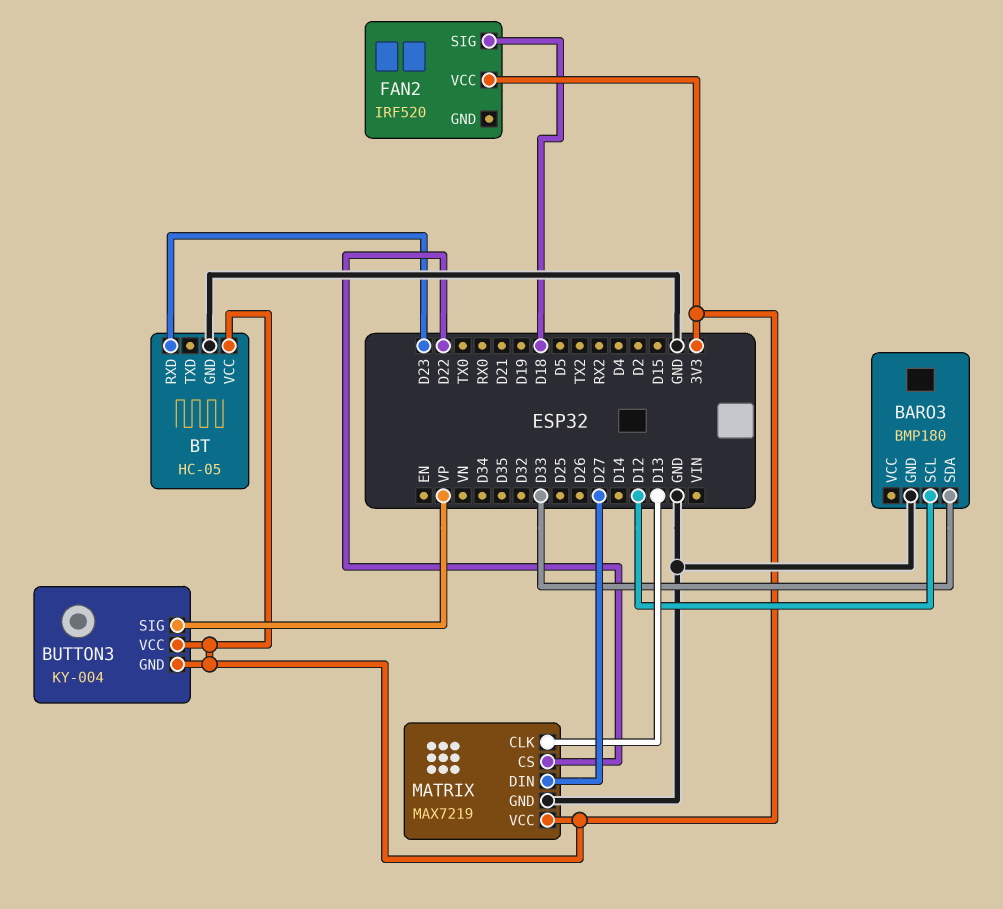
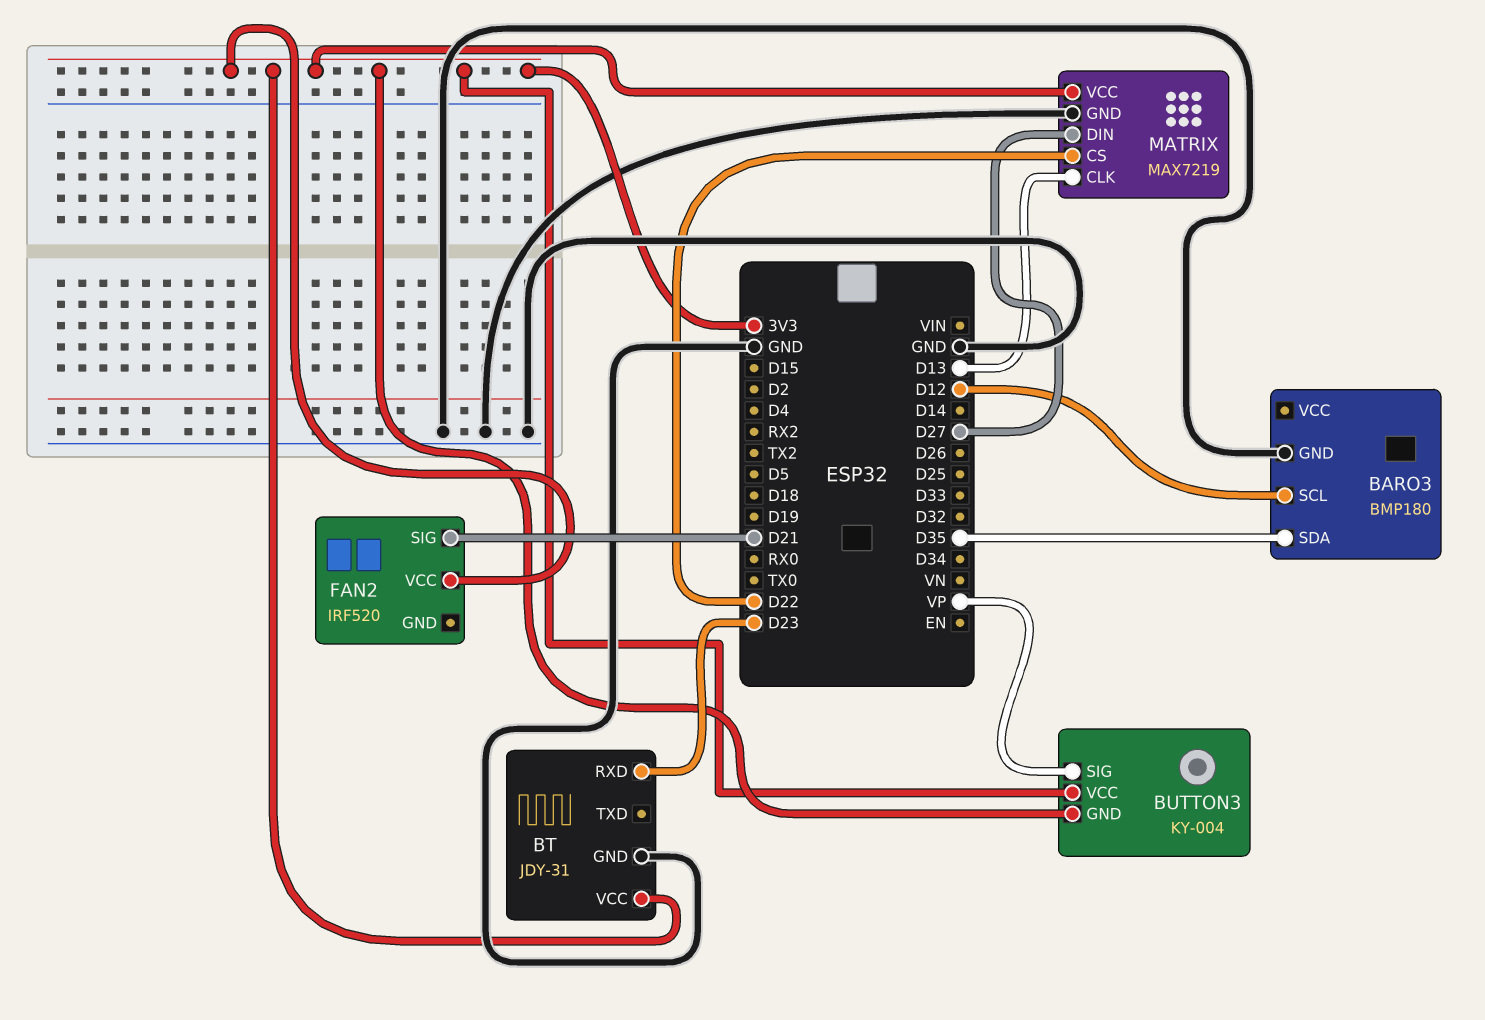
BARO3 pin SDA: D33 -> D35
BT: HC-05 -> JDY-31
FAN2 pin SIG: D18 -> D21

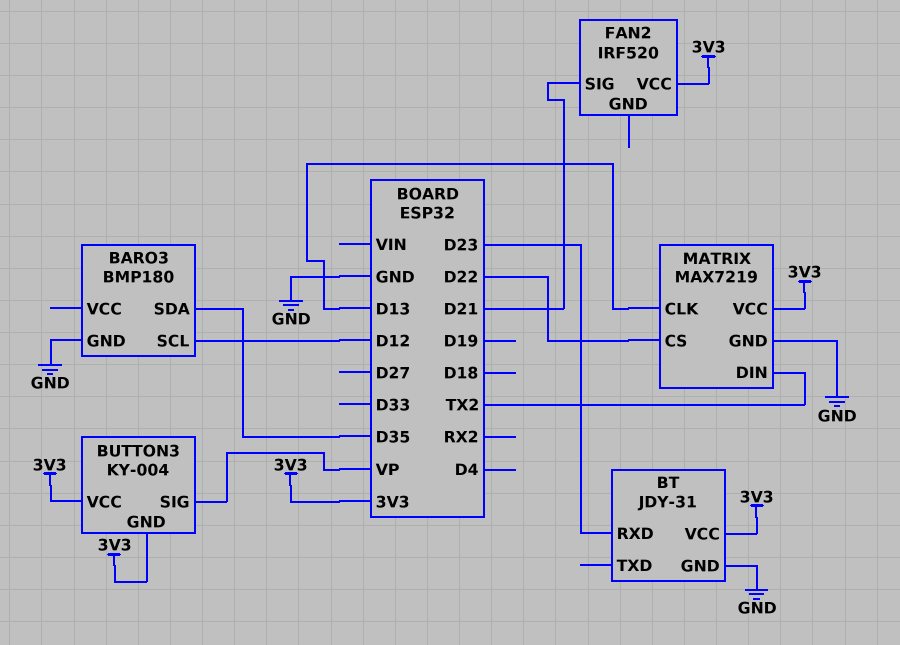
MATRIX pin DIN: D27 -> TX2

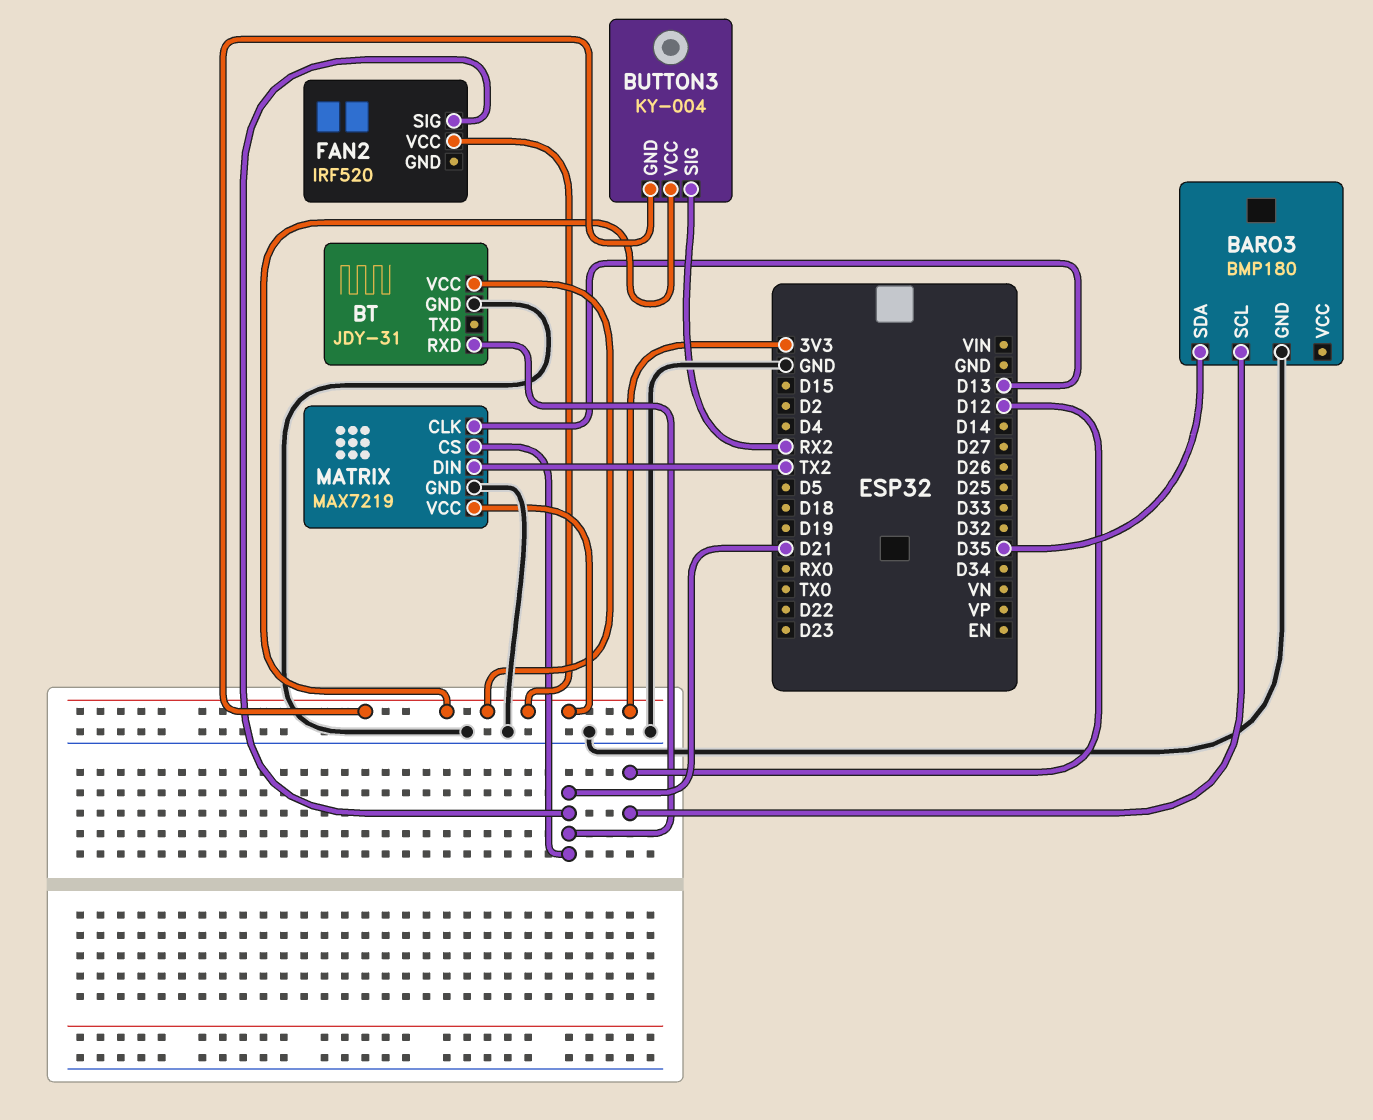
BT pin RXD: D23 -> D21
BUTTON3 pin SIG: VP -> RX2
MATRIX pin CS: D22 -> D21

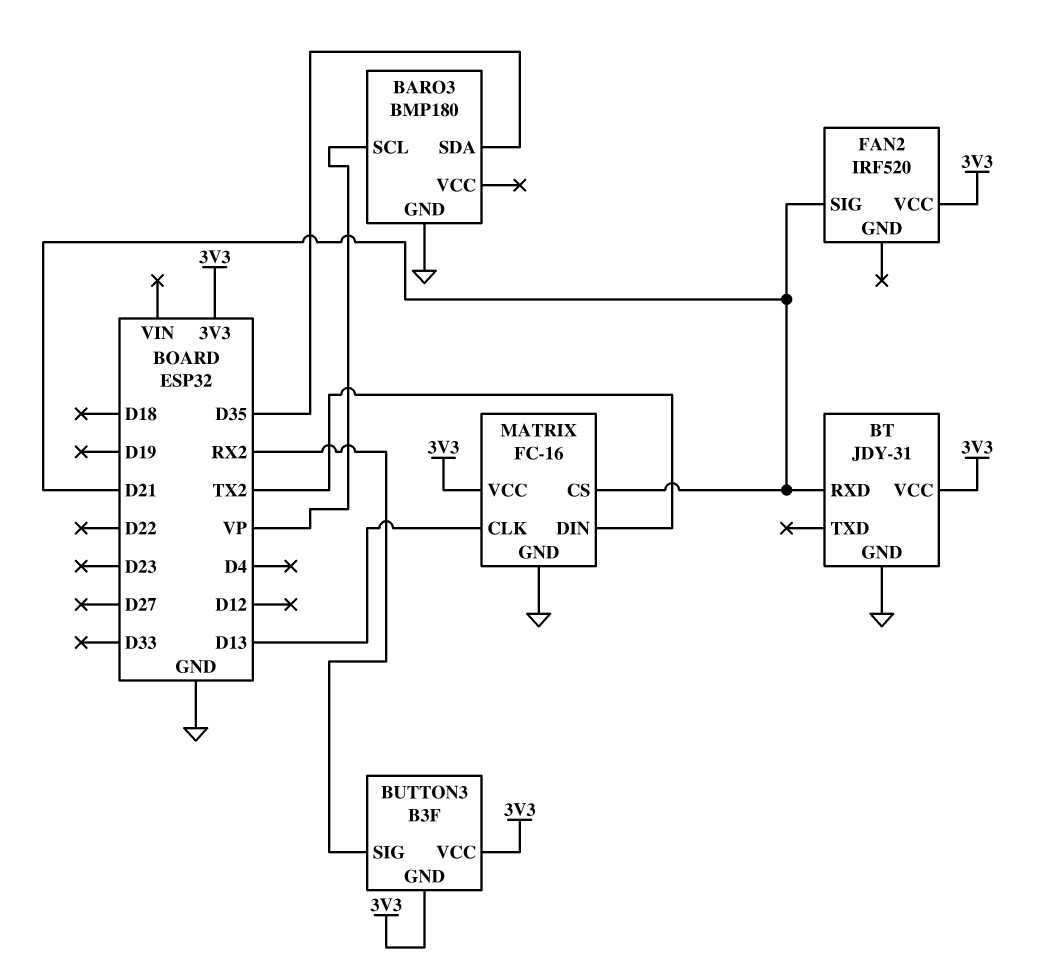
BARO3 pin SCL: D12 -> VP
BUTTON3: KY-004 -> B3F
MATRIX: MAX7219 -> FC-16

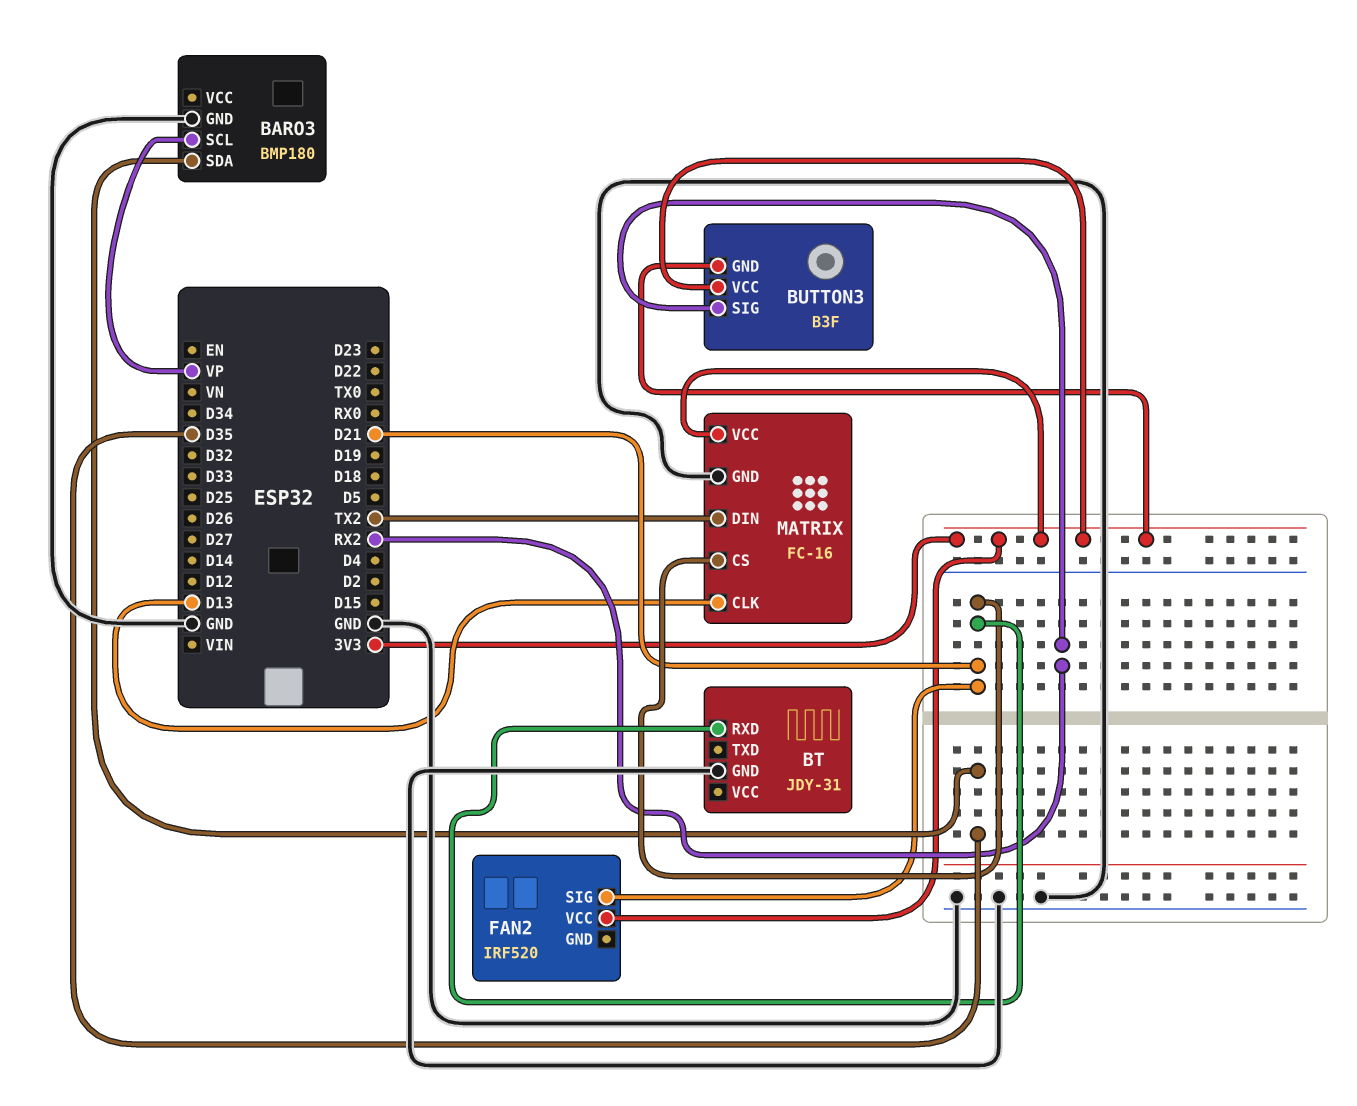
BT pin VCC: 3V3 -> none

